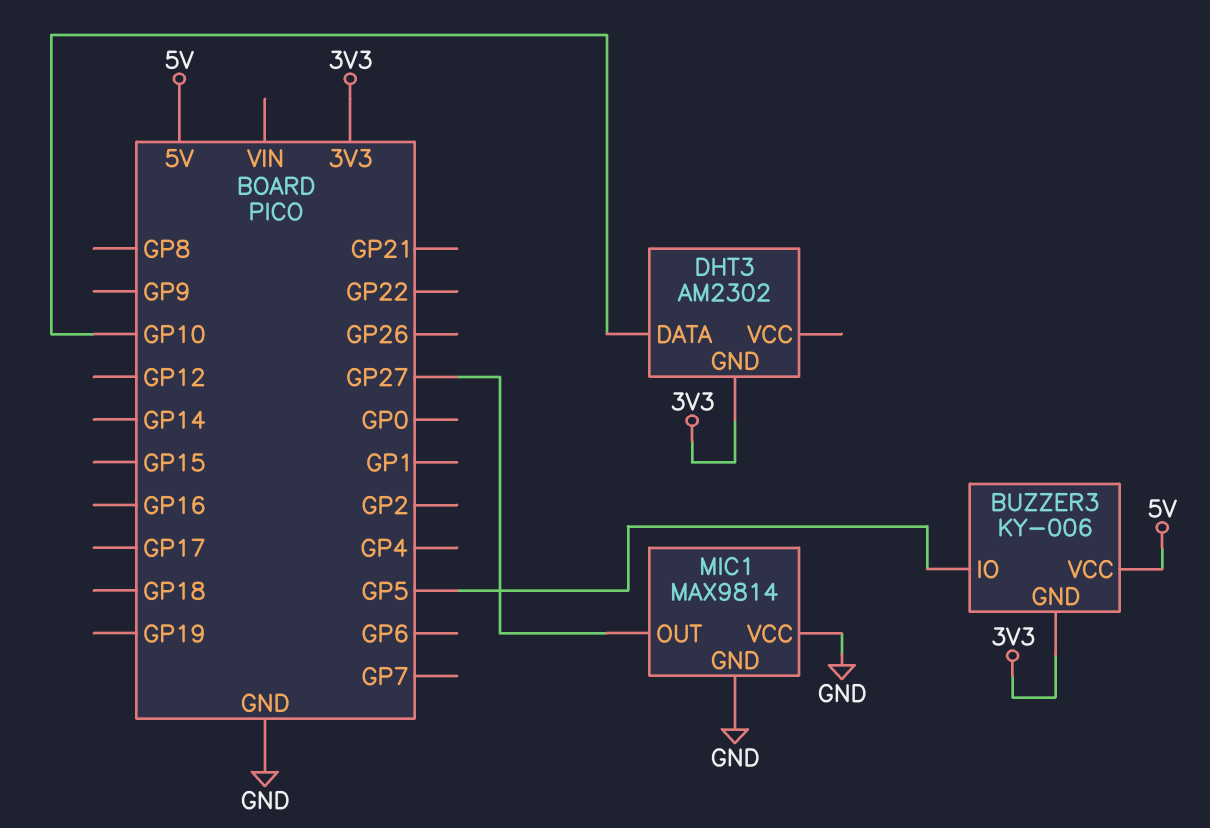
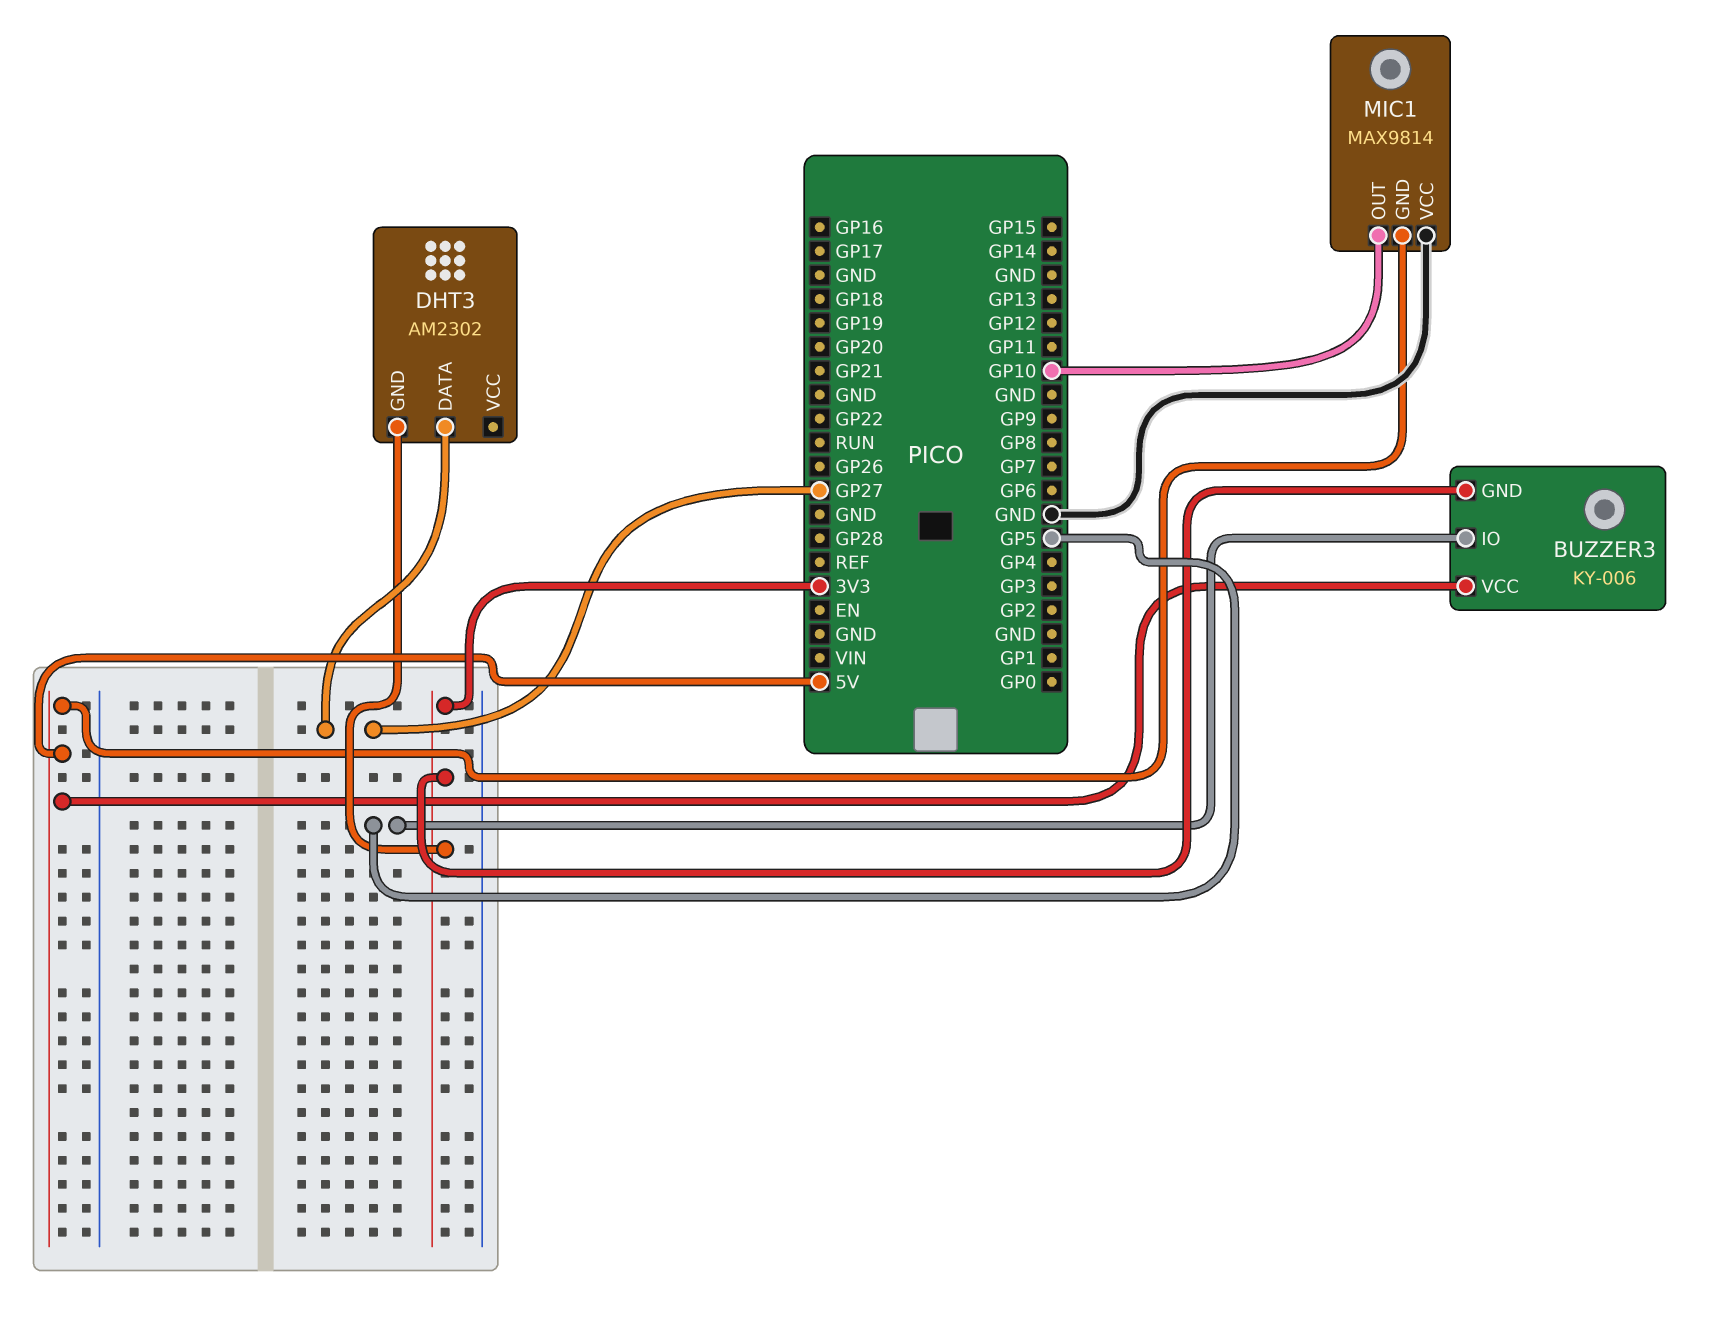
DHT3 pin DATA: GP10 -> GP27
MIC1 pin GND: GND -> 5V
MIC1 pin OUT: GP27 -> GP10

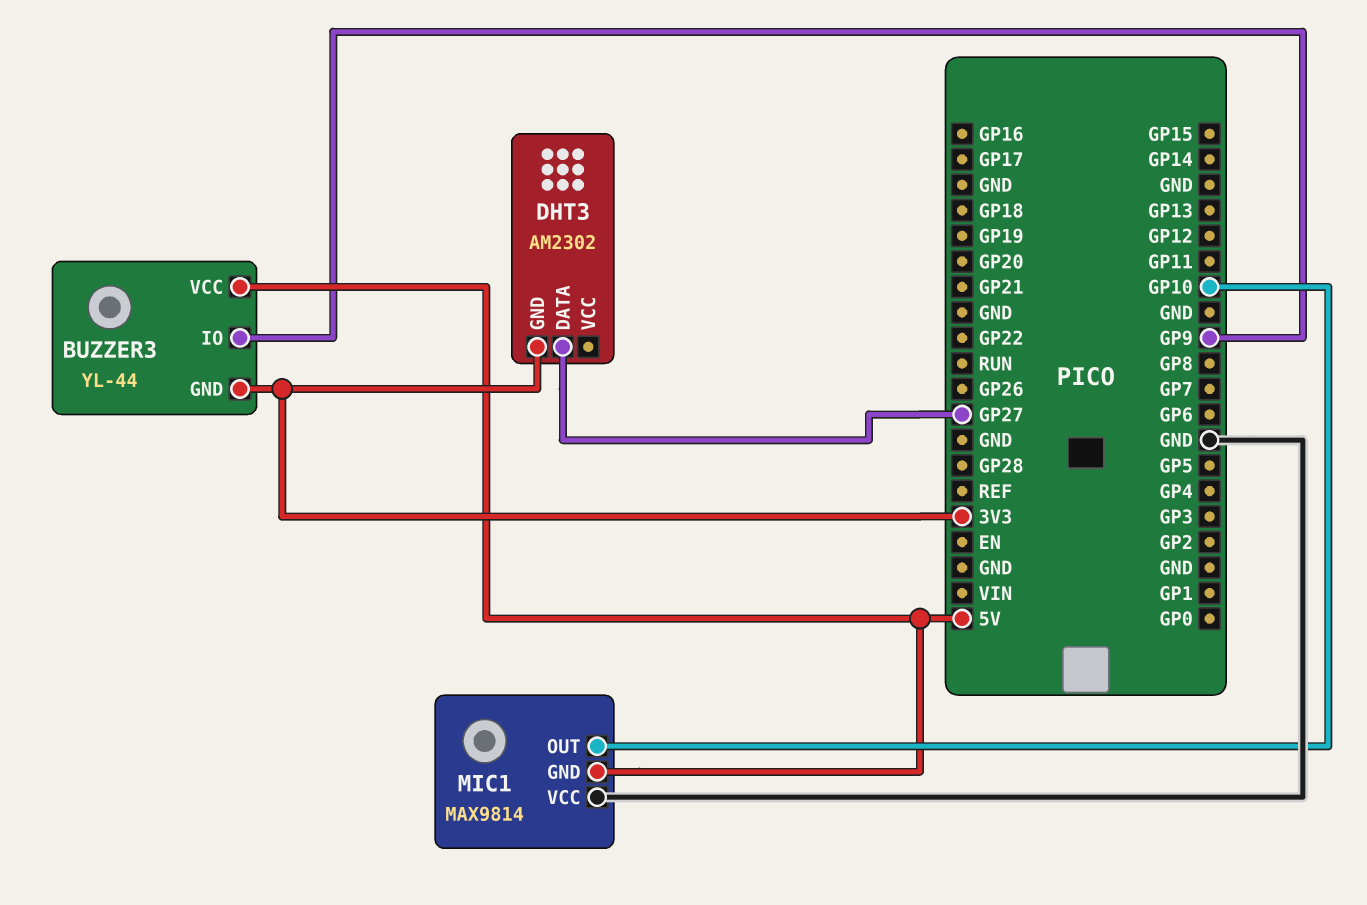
BUZZER3: KY-006 -> YL-44
BUZZER3 pin IO: GP5 -> GP9

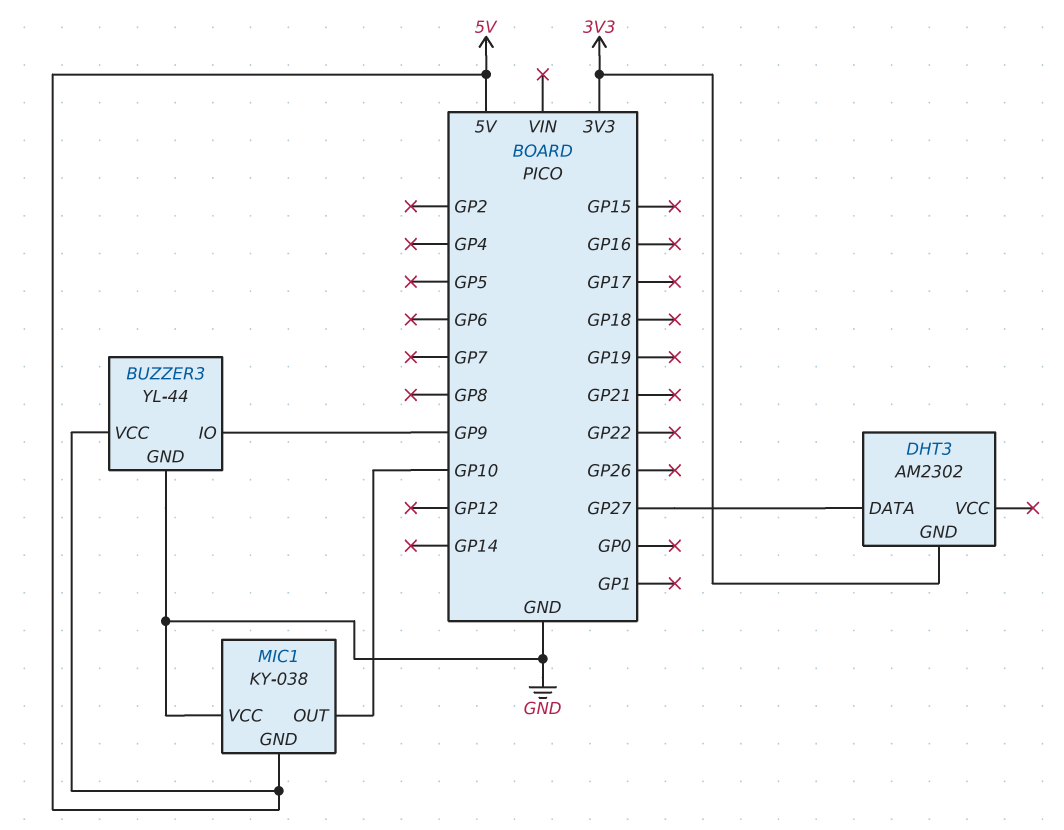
BUZZER3 pin GND: 3V3 -> GND
MIC1: MAX9814 -> KY-038

